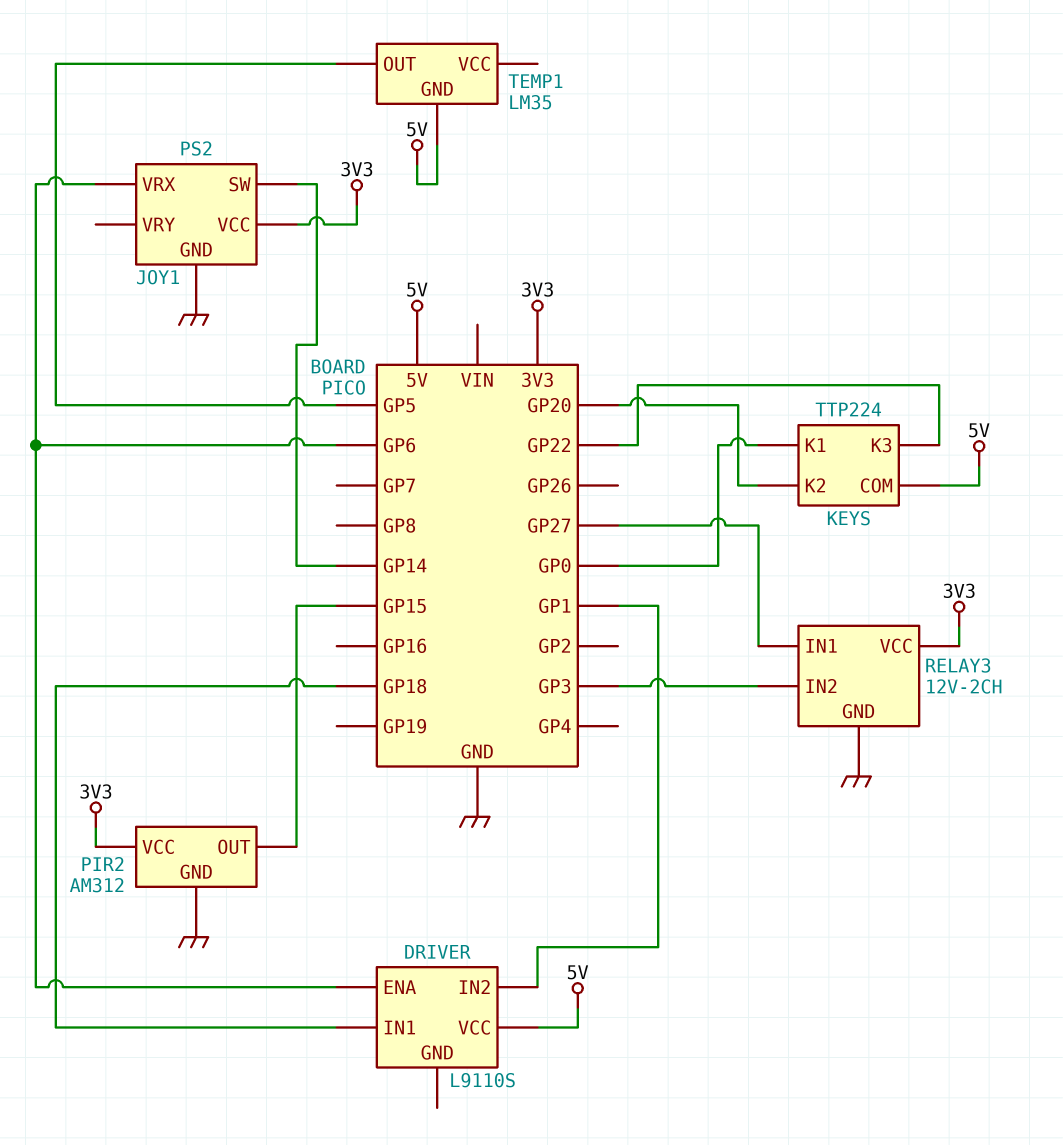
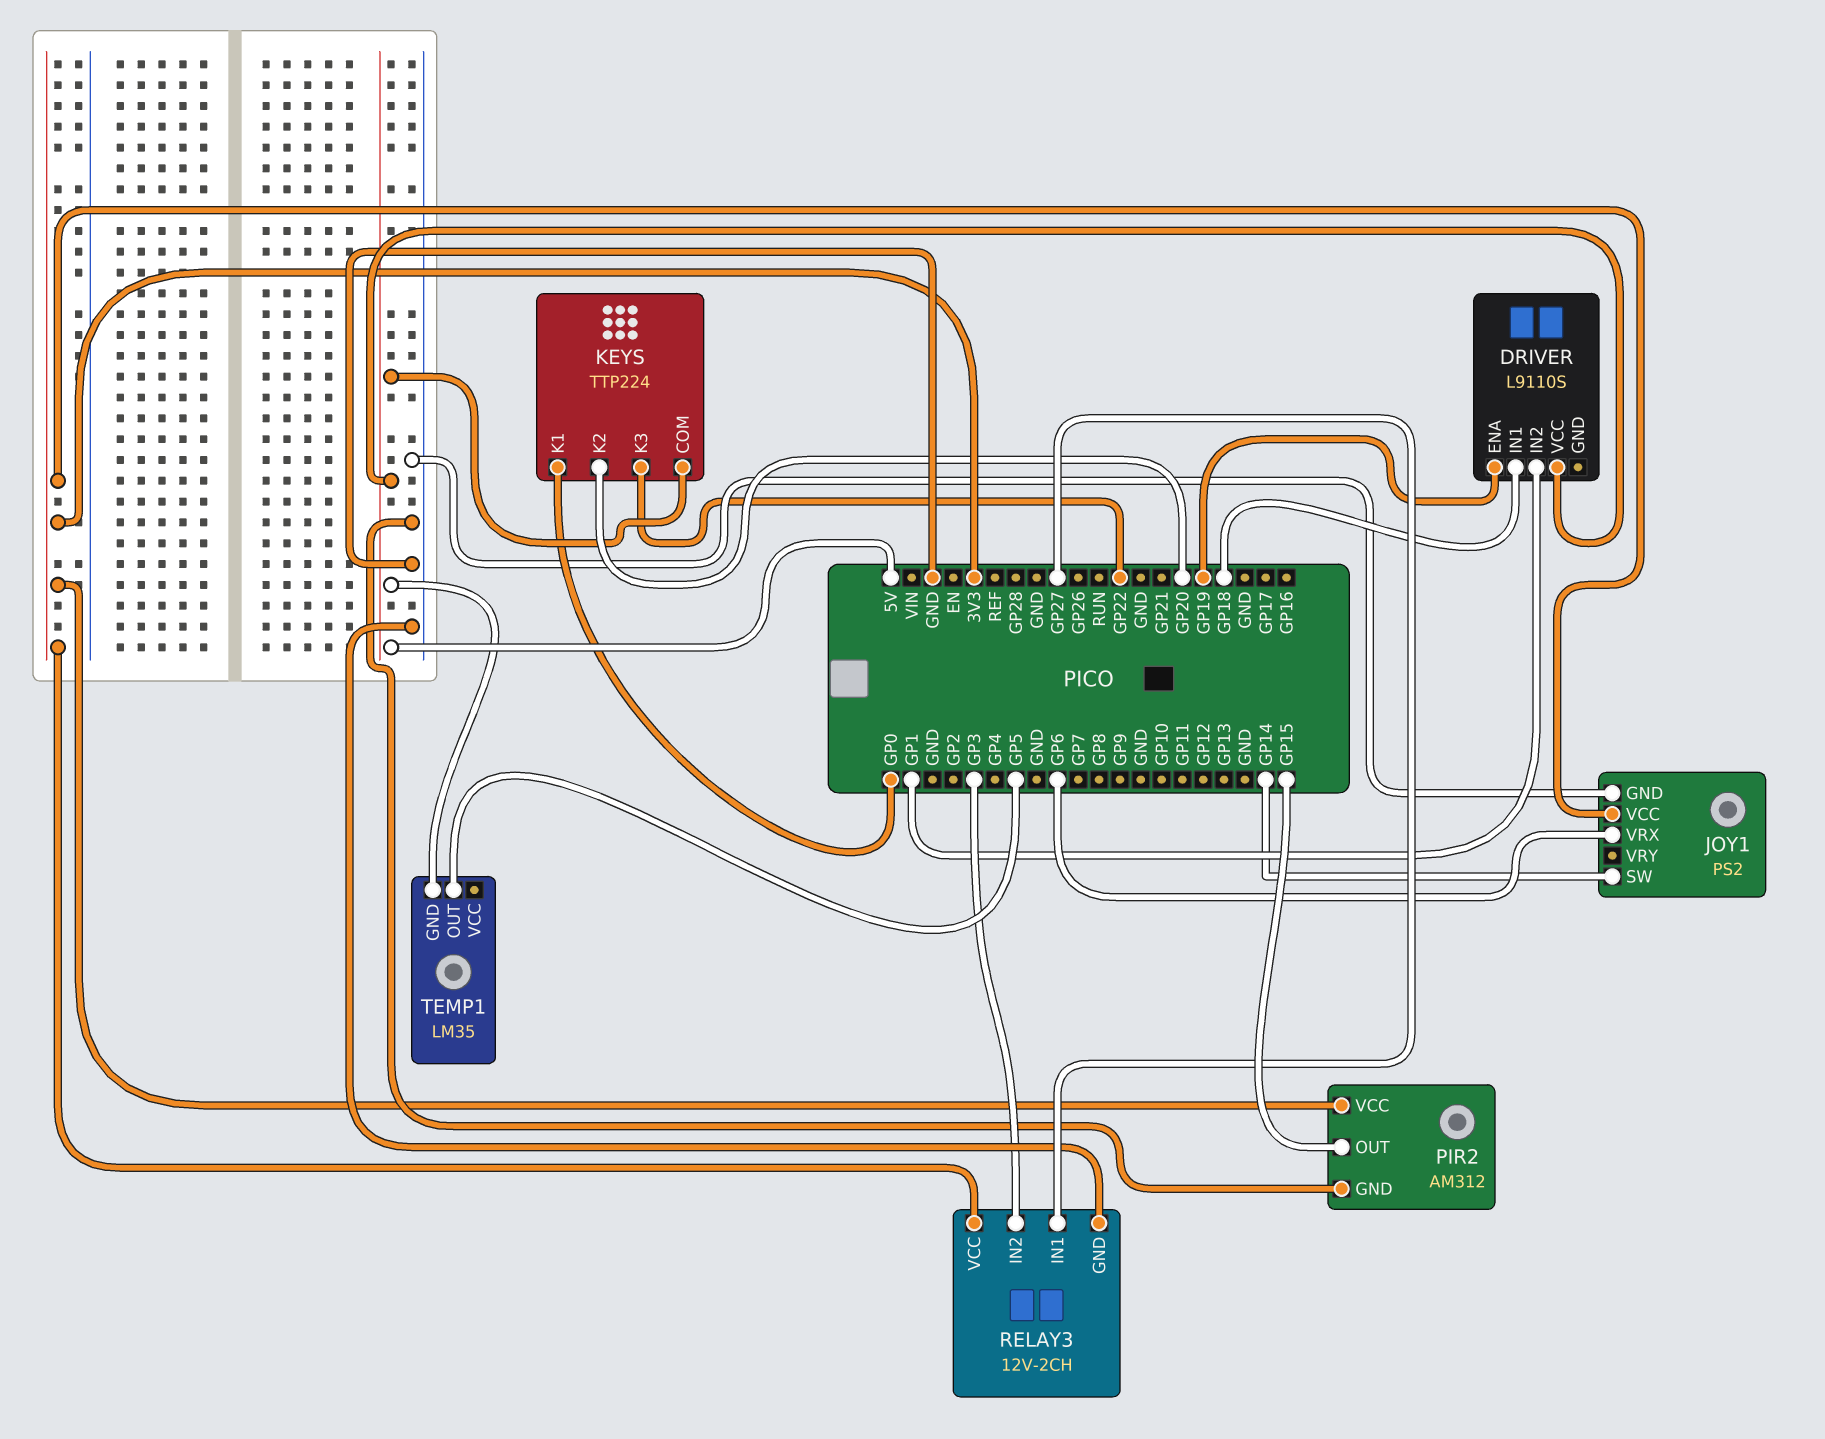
DRIVER pin ENA: GP6 -> GP19

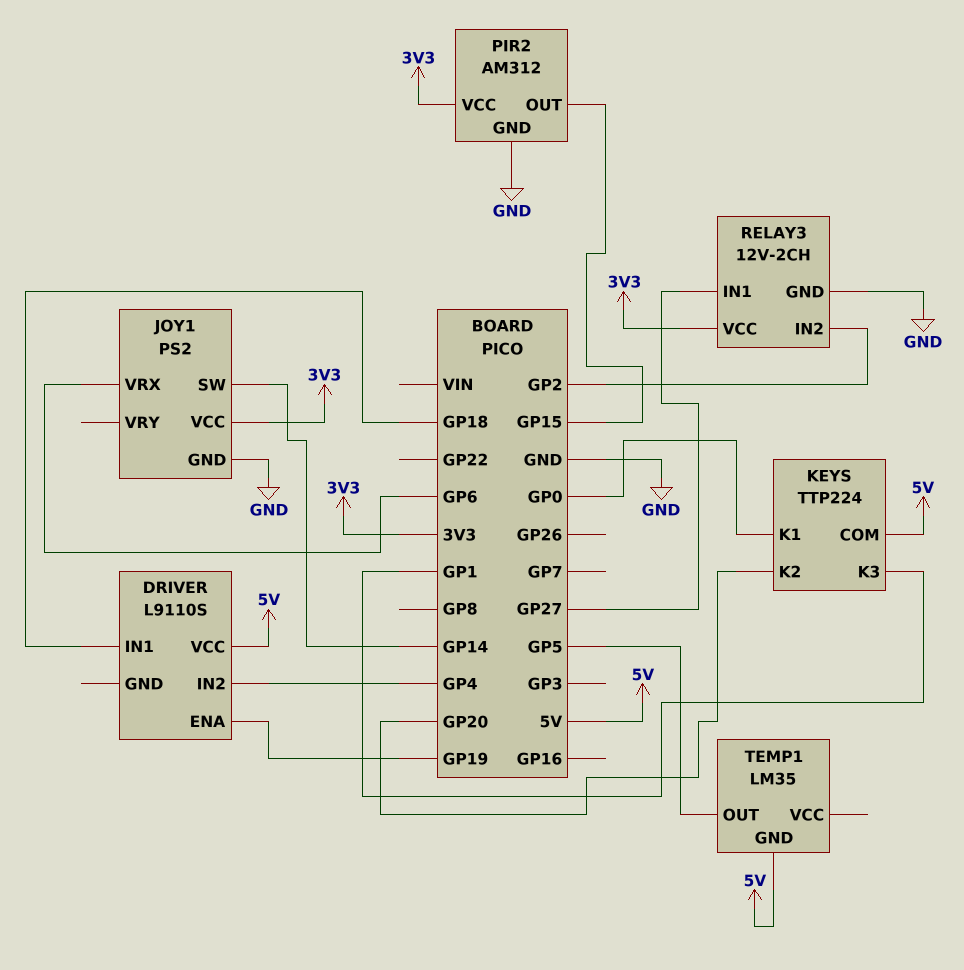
DRIVER pin IN2: GP1 -> GP4
KEYS pin K3: GP22 -> GP1
RELAY3 pin IN2: GP3 -> GP2

